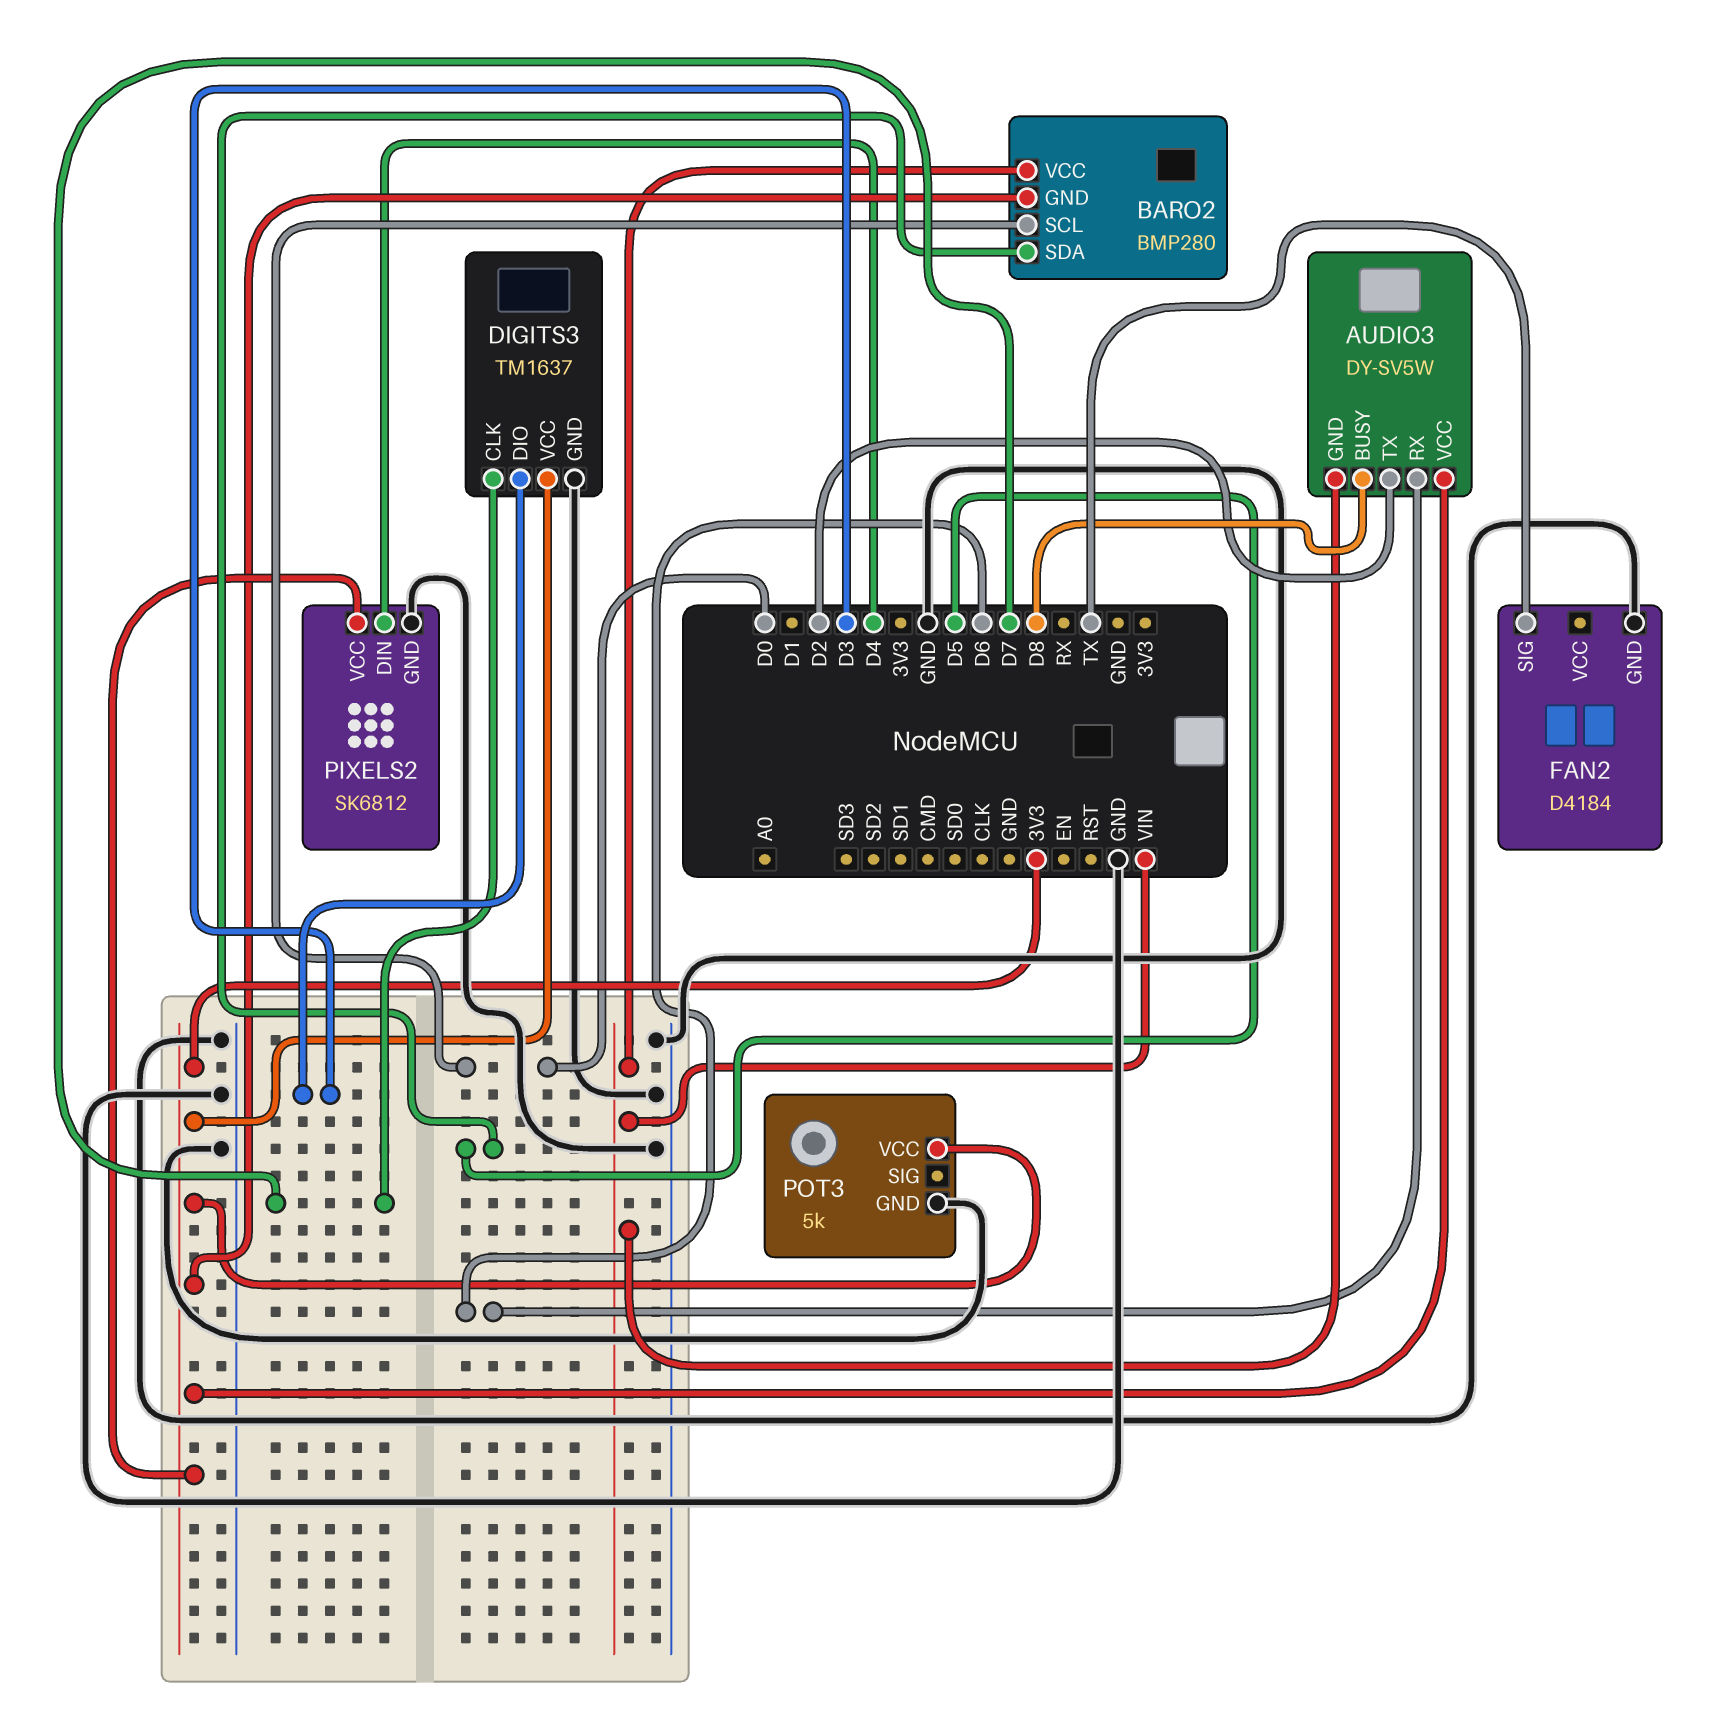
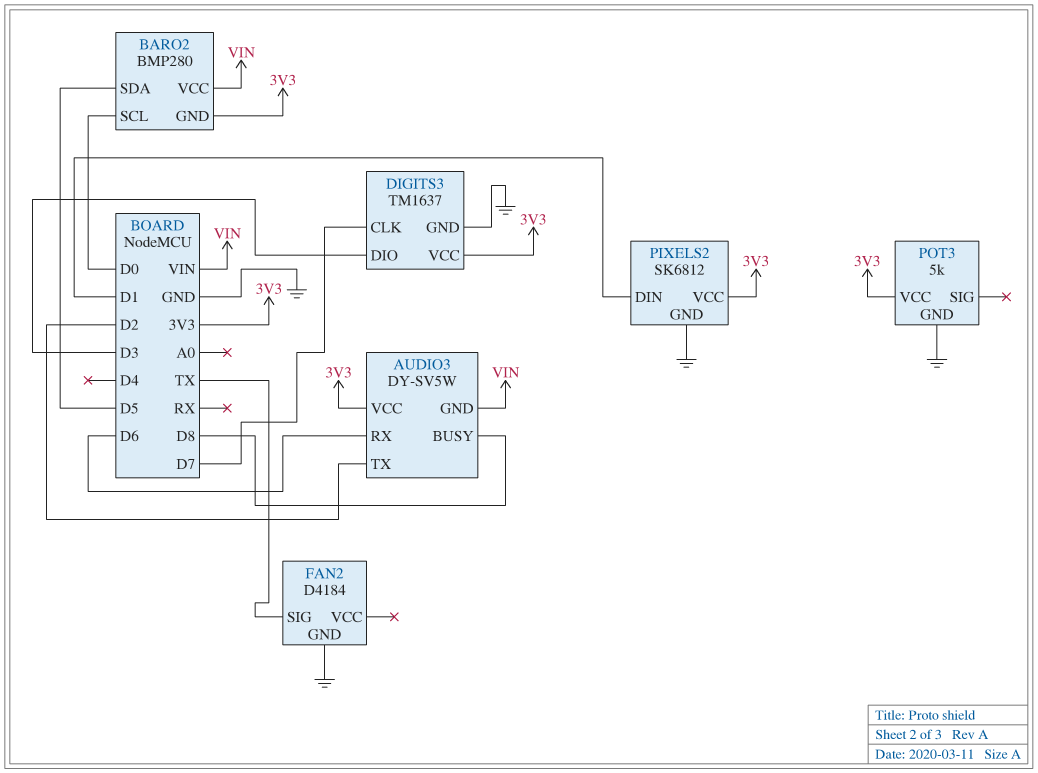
PIXELS2 pin DIN: D4 -> D1

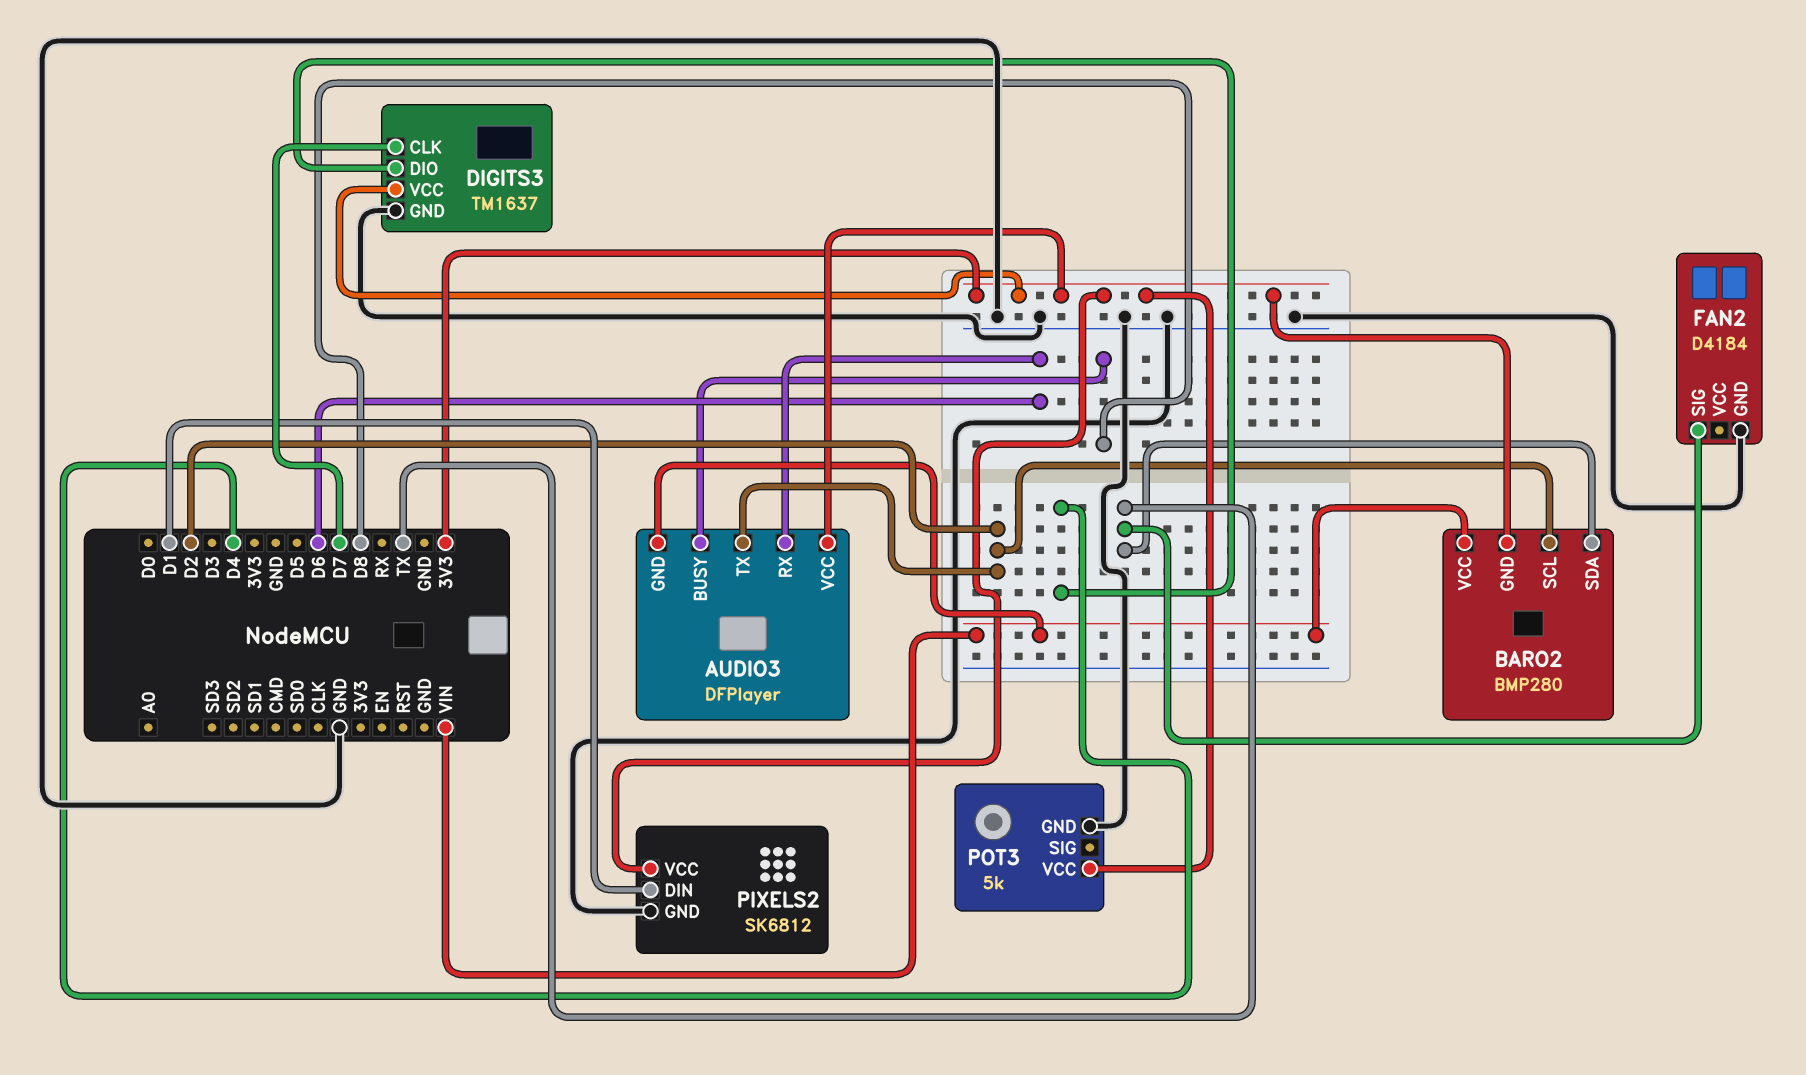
AUDIO3: DY-SV5W -> DFPlayer
BARO2 pin SCL: D0 -> D2
BARO2 pin SDA: D5 -> TX
DIGITS3 pin DIO: D3 -> D4

